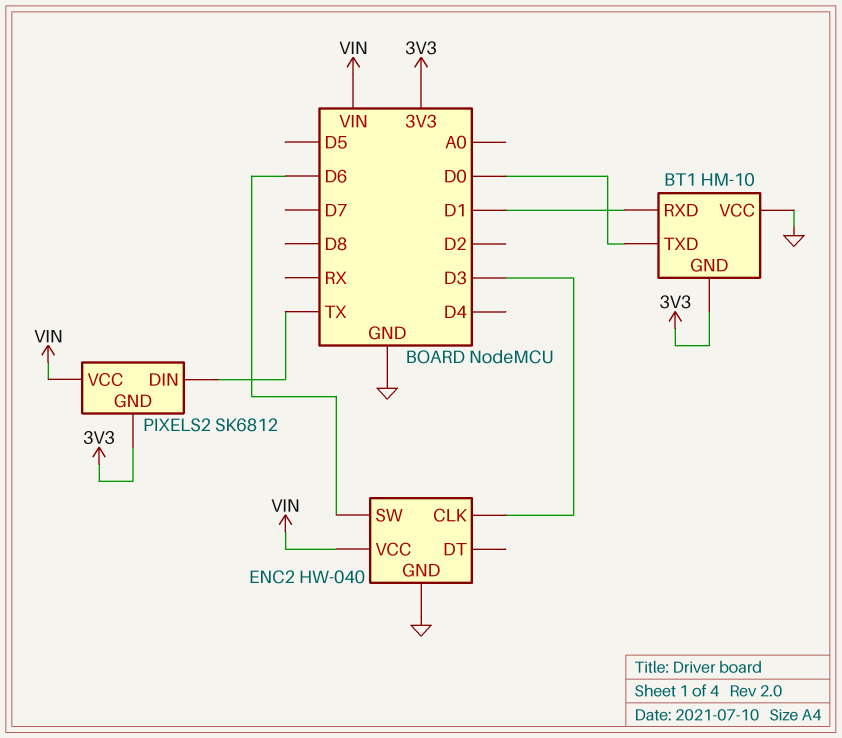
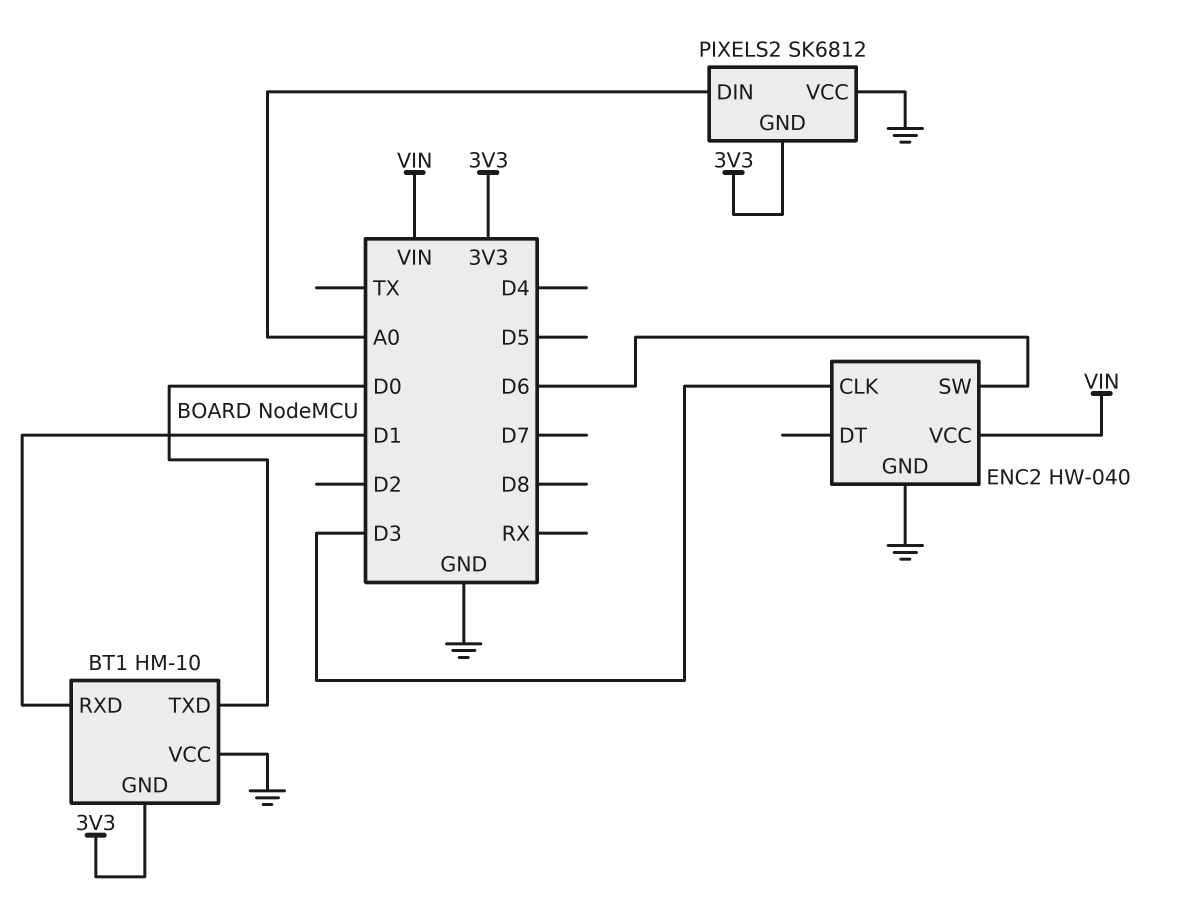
PIXELS2 pin DIN: TX -> A0
PIXELS2 pin VCC: VIN -> GND

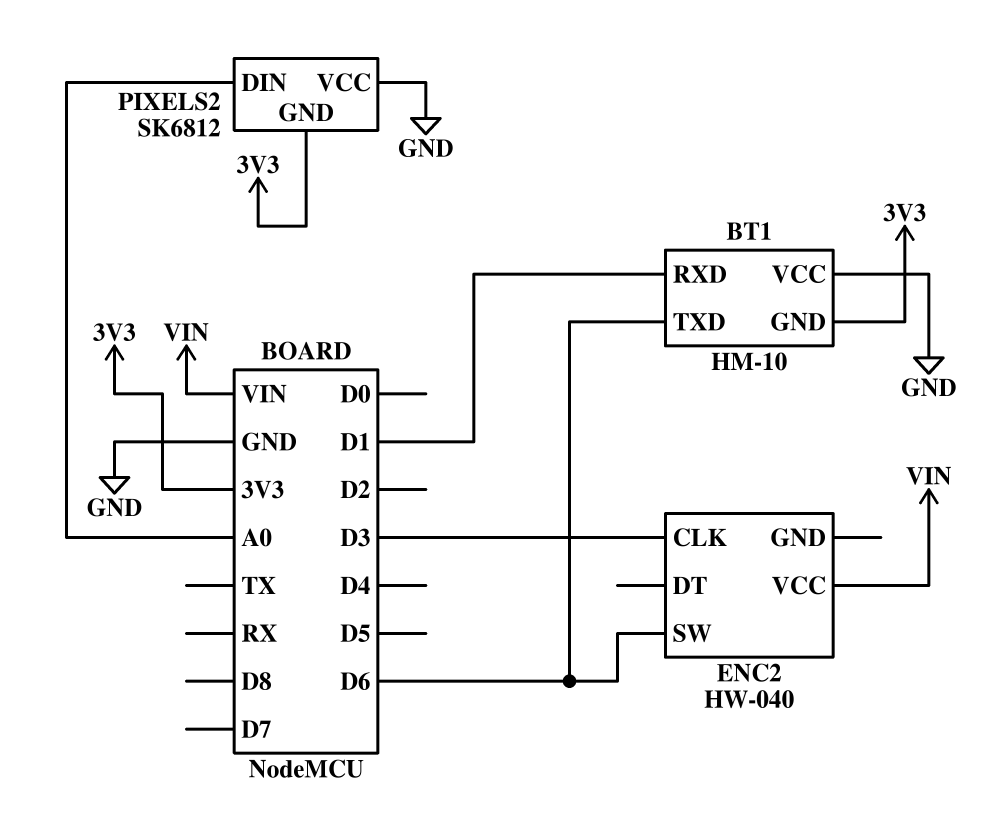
BT1 pin TXD: D0 -> D6
ENC2 pin GND: GND -> none

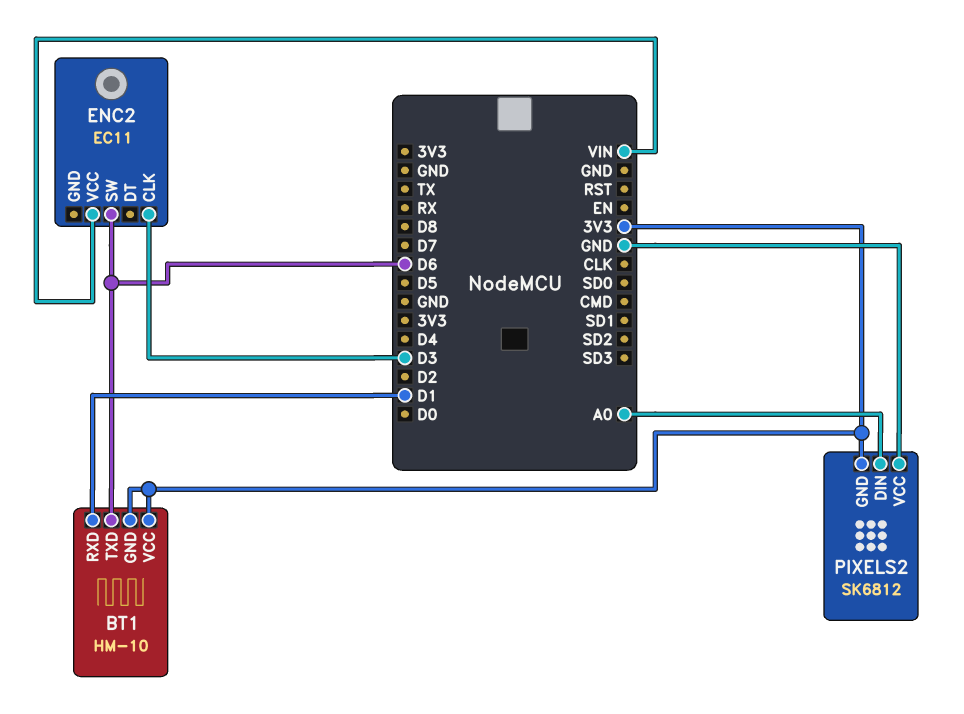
BT1 pin VCC: GND -> 3V3
ENC2: HW-040 -> EC11

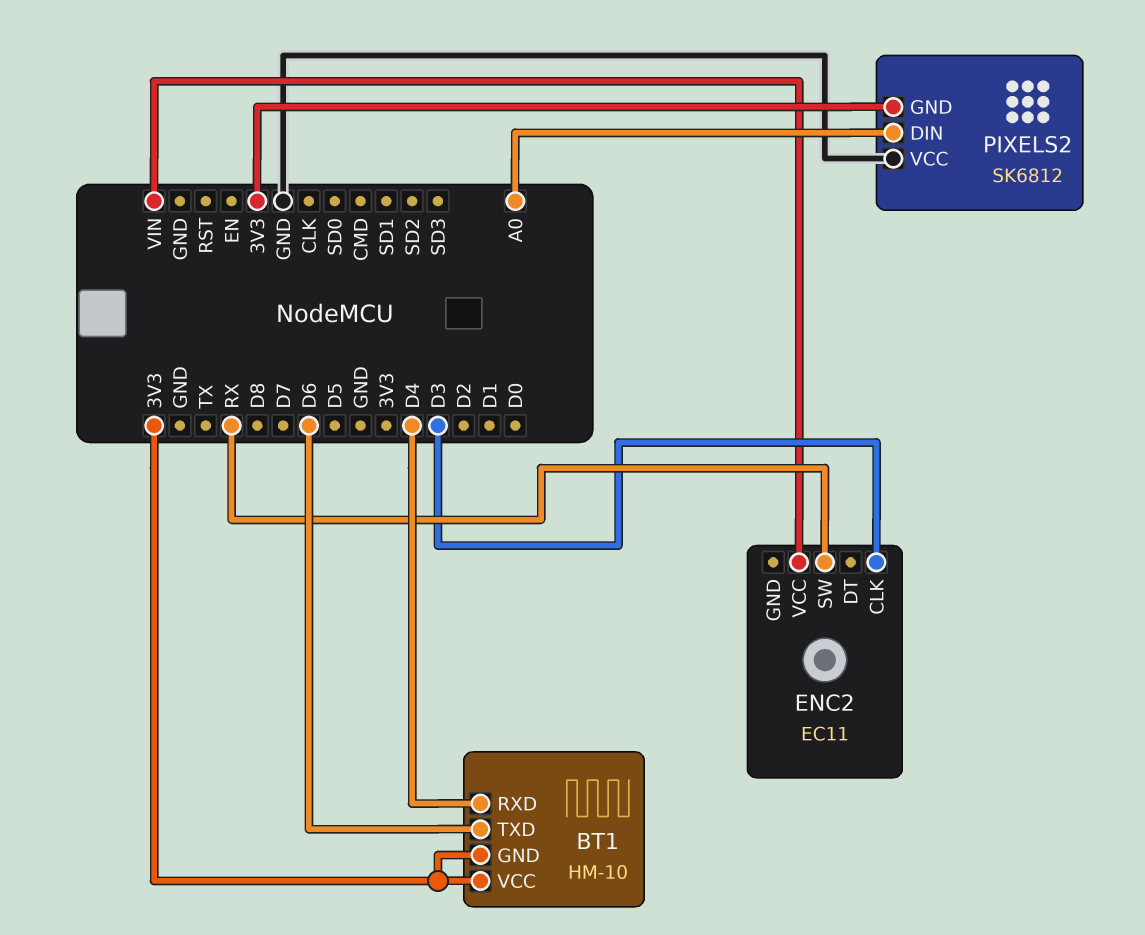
BT1 pin RXD: D1 -> D4
ENC2 pin SW: D6 -> RX

